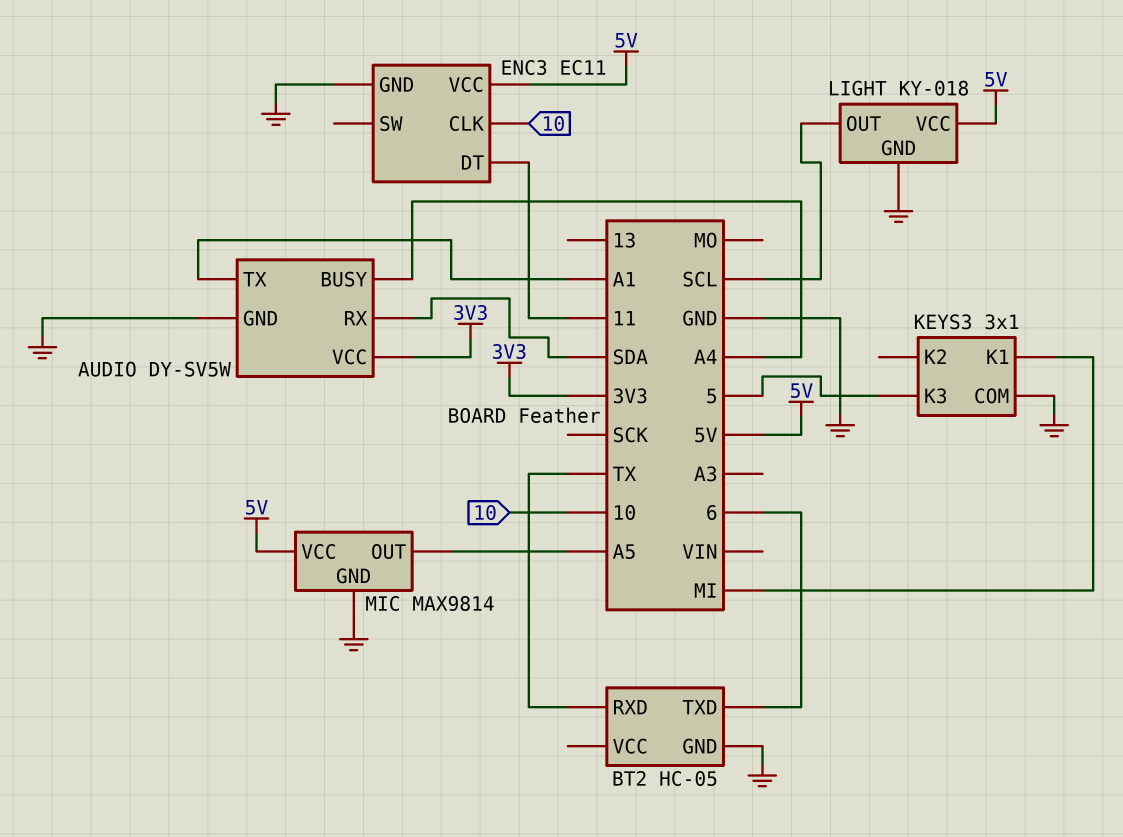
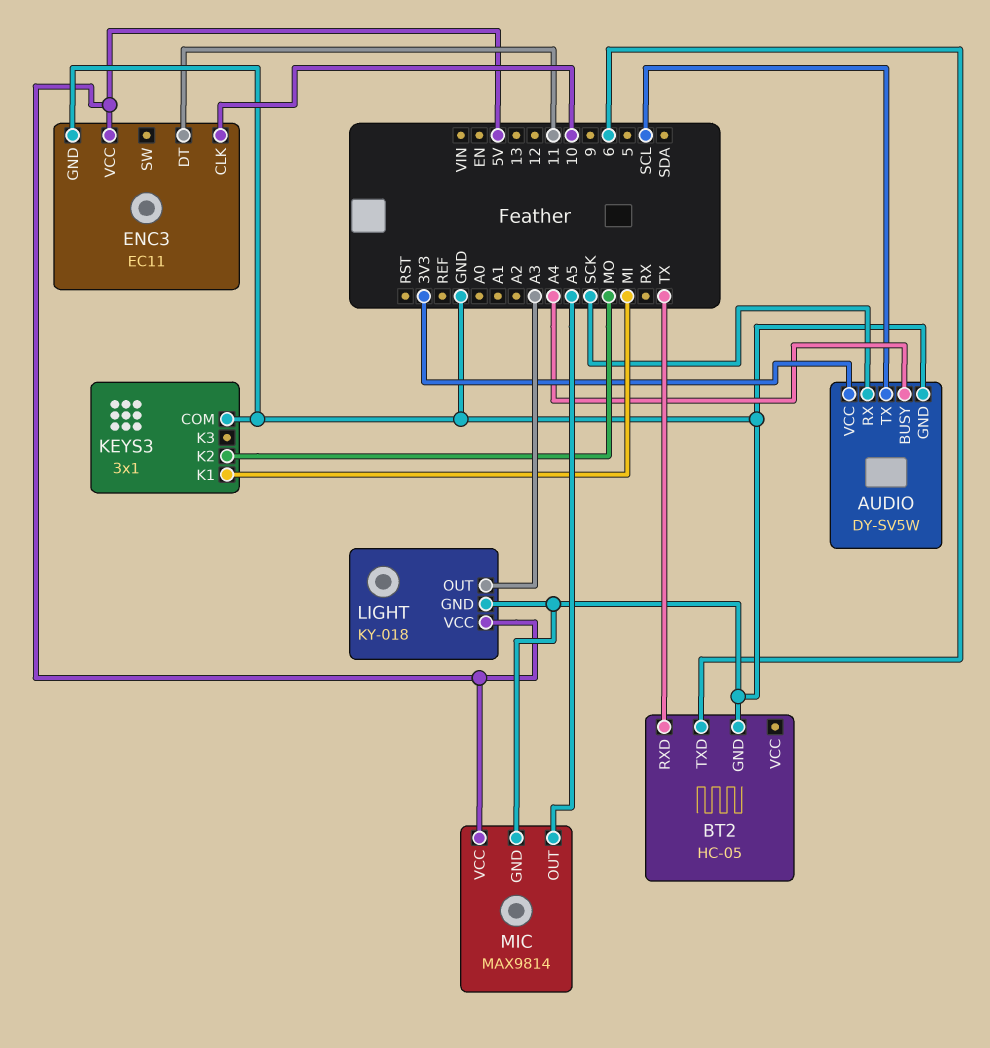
AUDIO pin RX: SDA -> SCK
AUDIO pin TX: A1 -> SCL
KEYS3 pin K2: none -> MO
KEYS3 pin K3: 5 -> none
LIGHT pin OUT: SCL -> A3

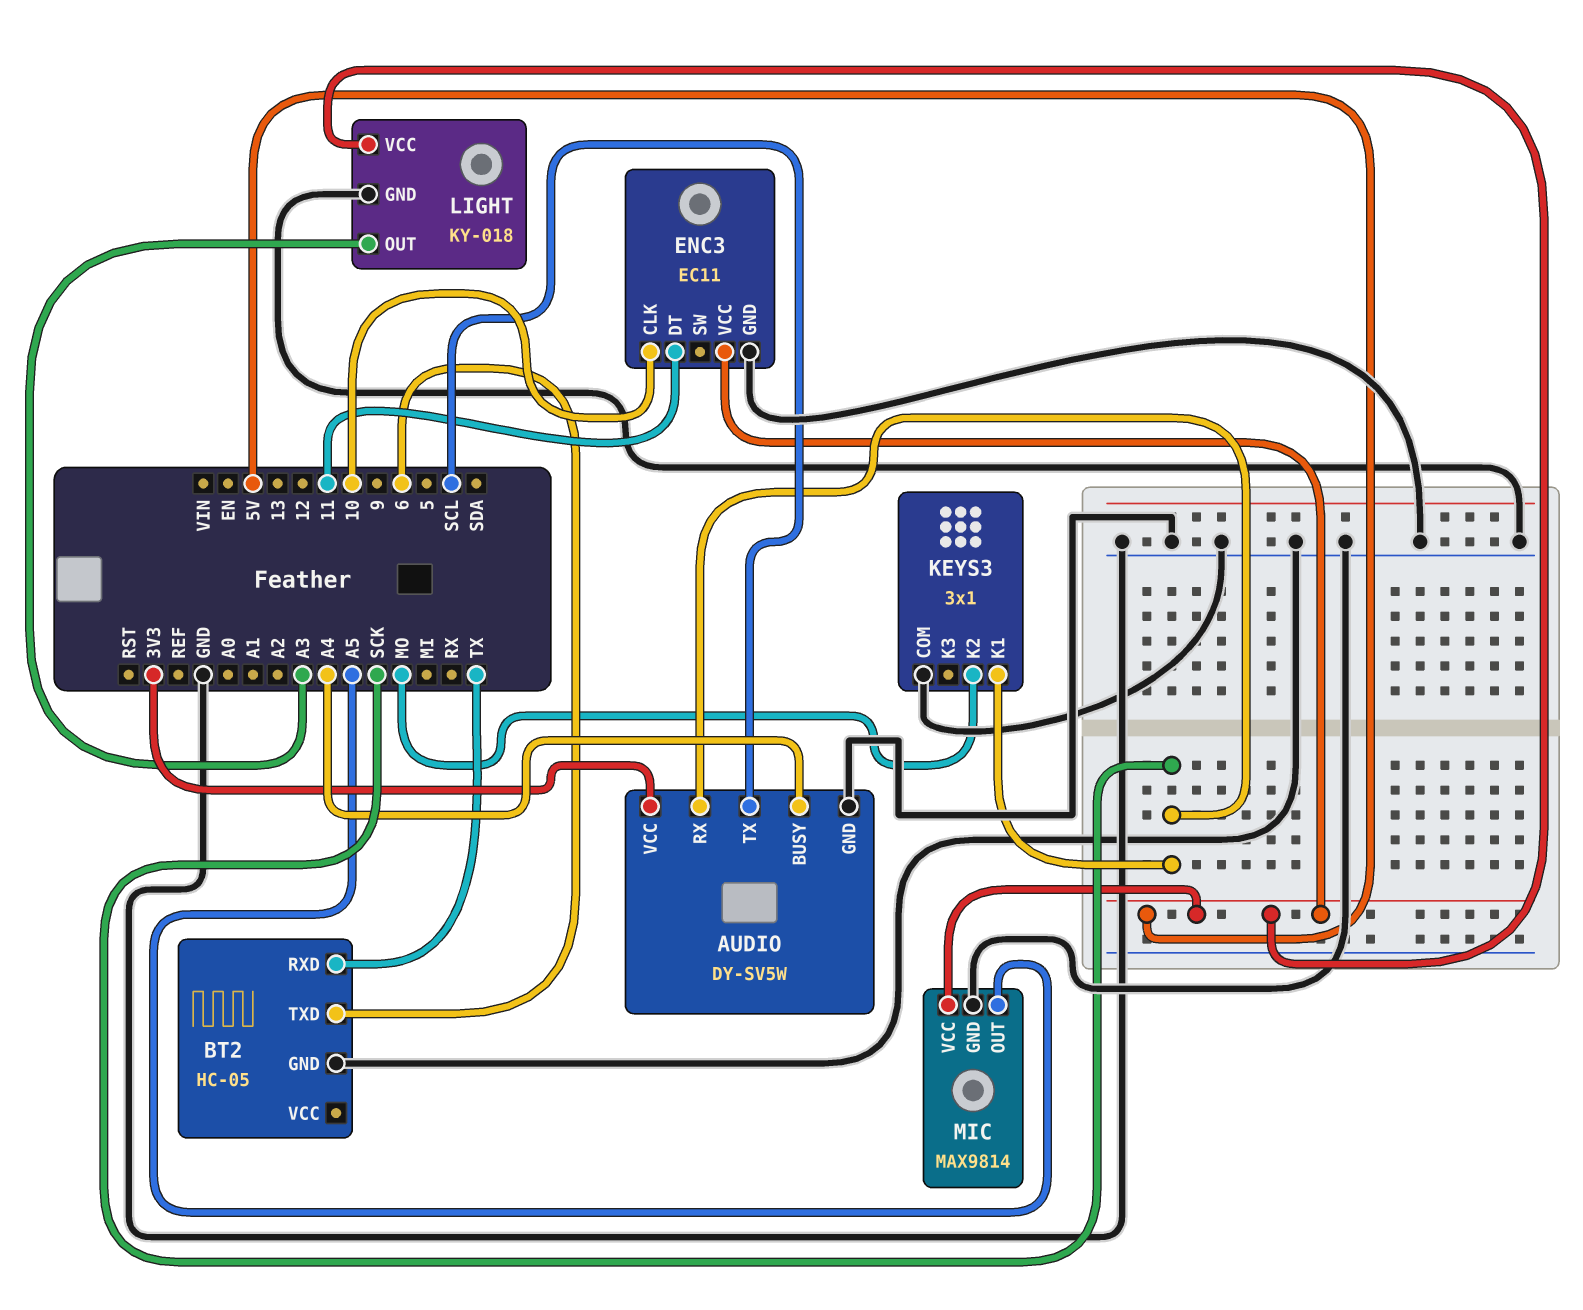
KEYS3 pin K1: MI -> SCK

